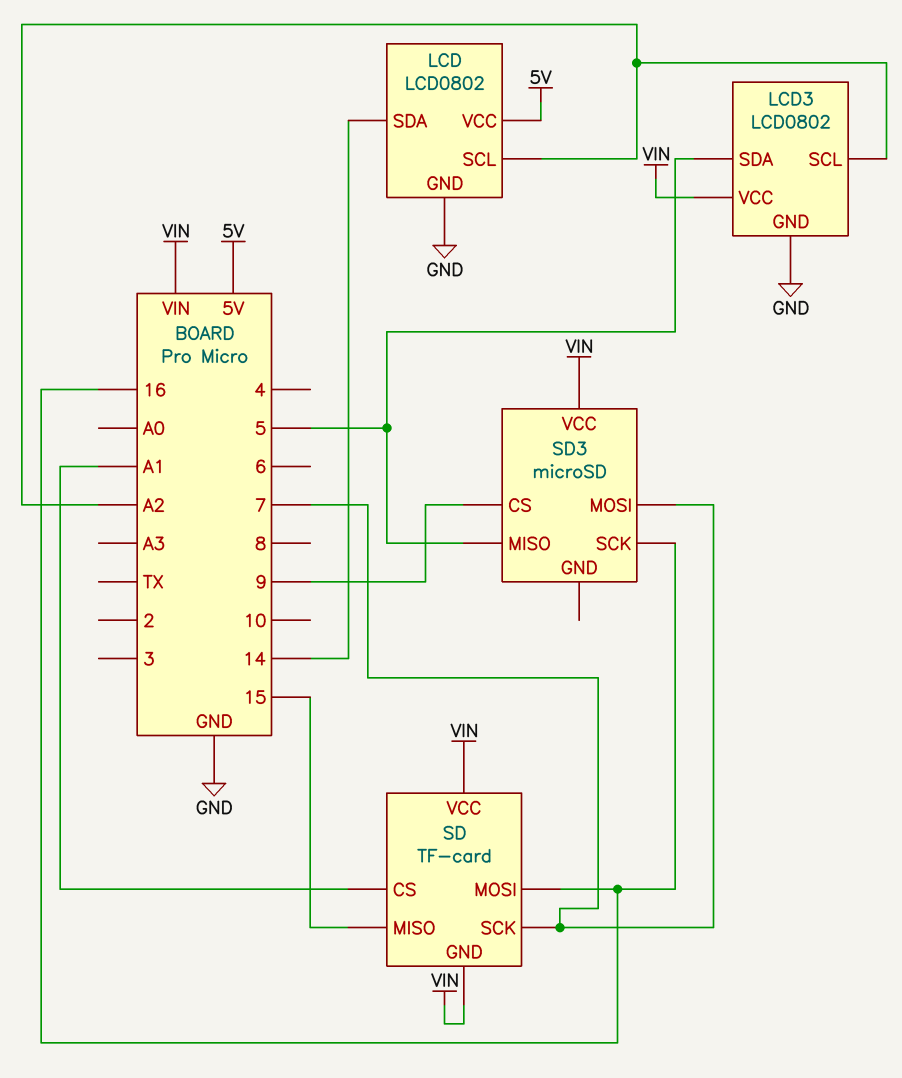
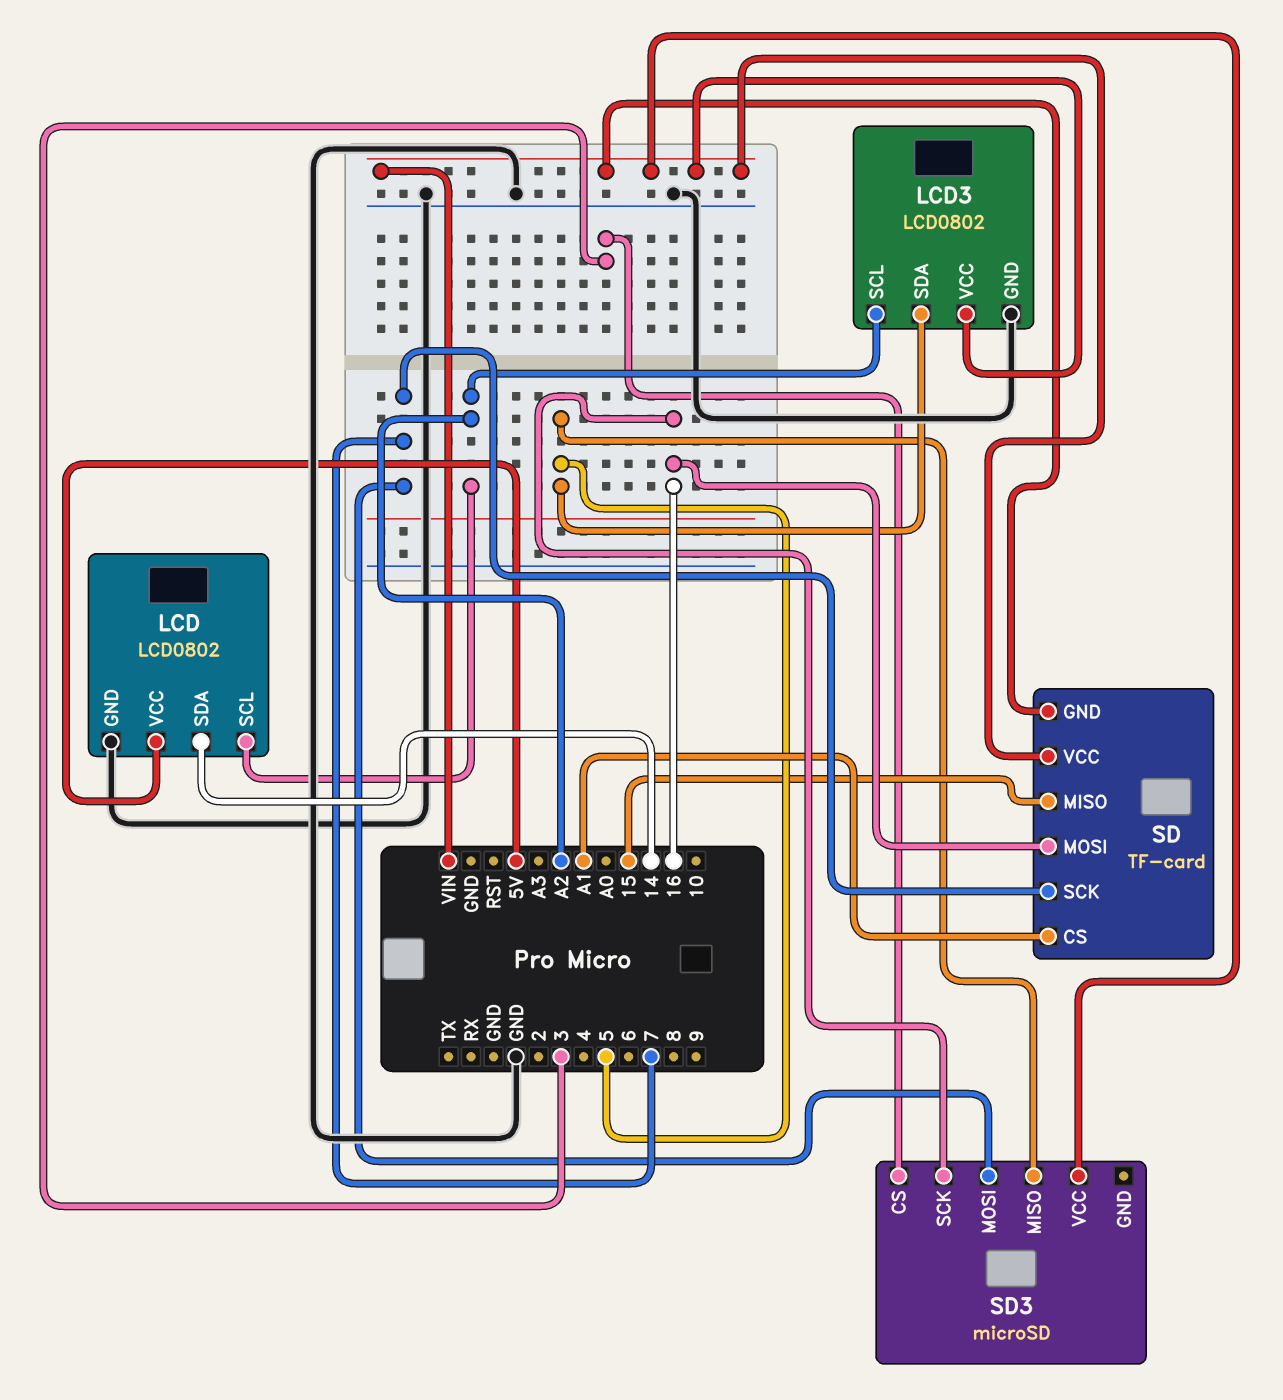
SD3 pin CS: 9 -> 3

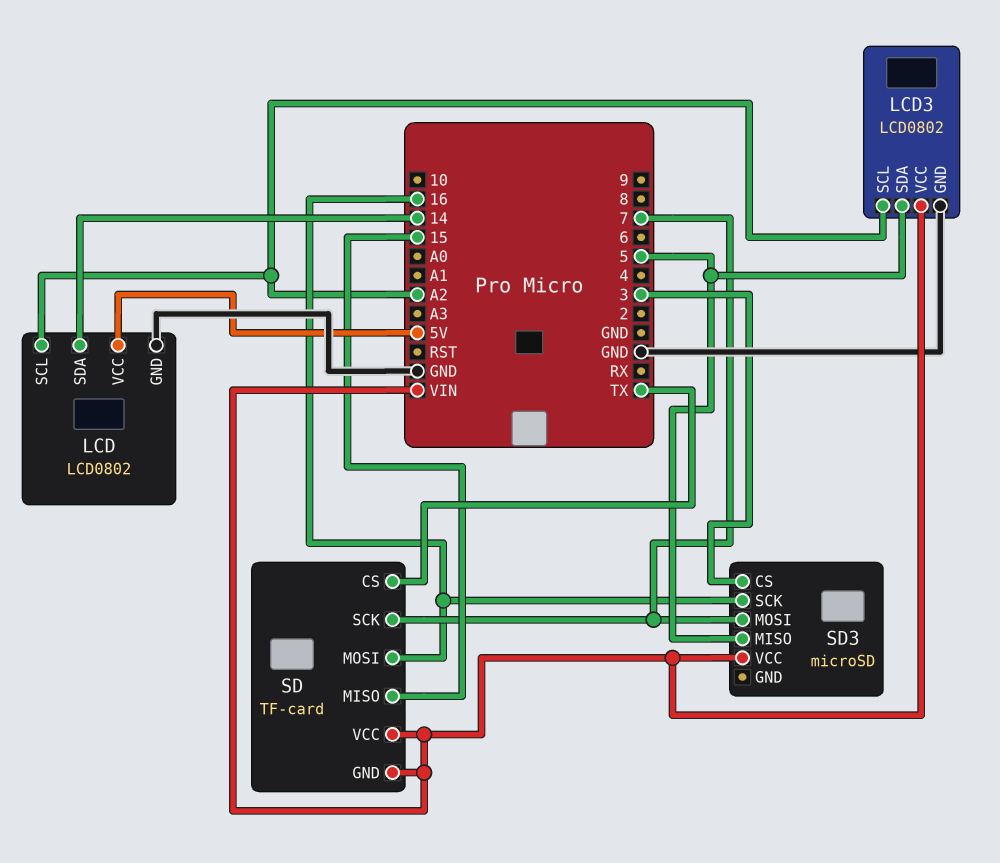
SD pin CS: A1 -> TX

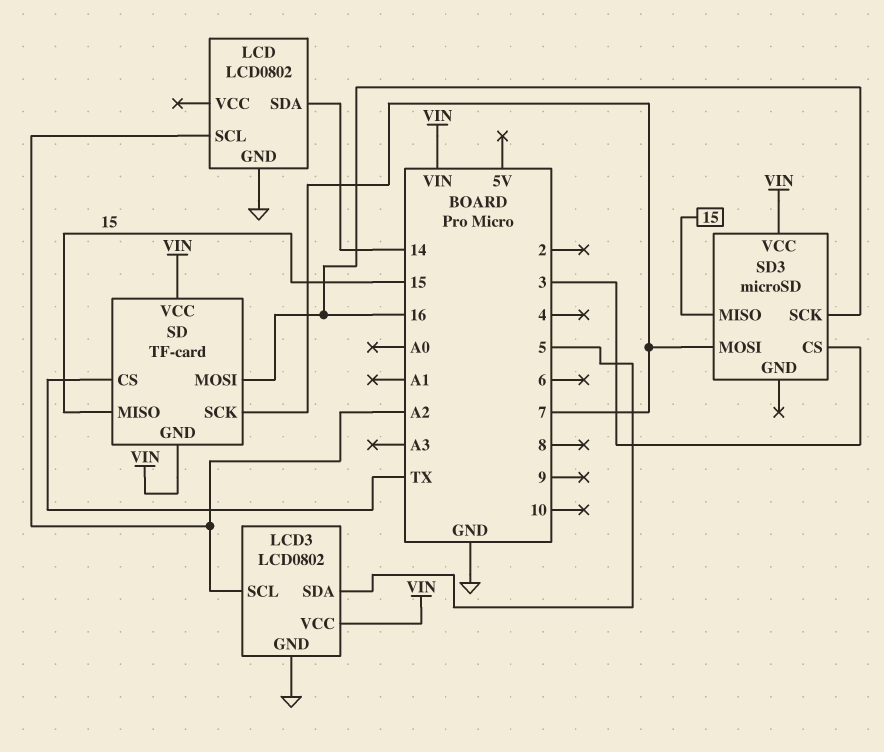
LCD pin VCC: 5V -> none
SD3 pin MISO: 5 -> 15

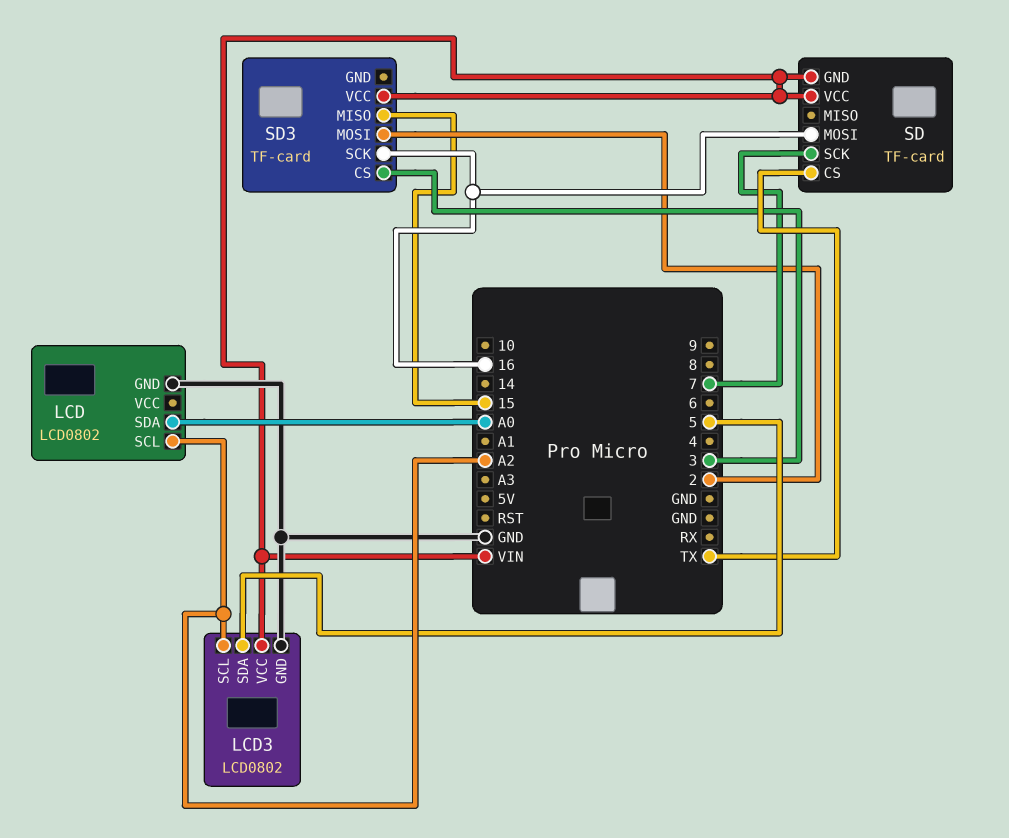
LCD pin SDA: 14 -> A0
SD pin MISO: 15 -> none
SD3: microSD -> TF-card
SD3 pin MOSI: 7 -> 2

